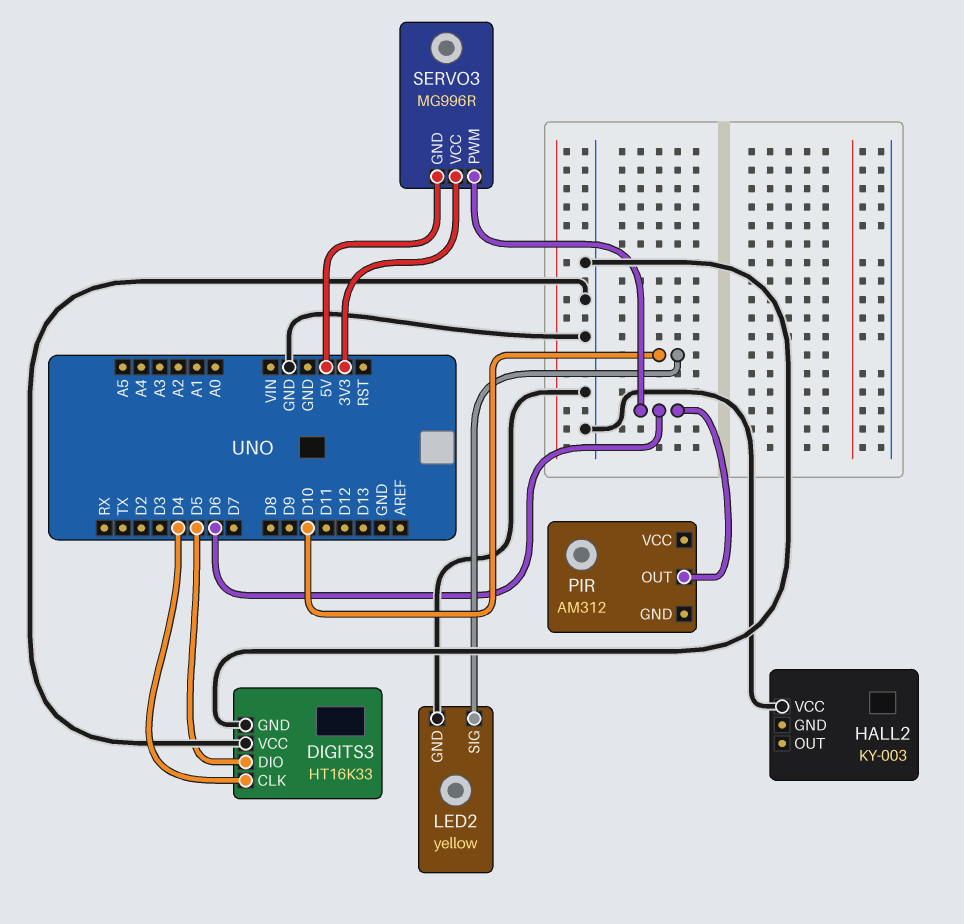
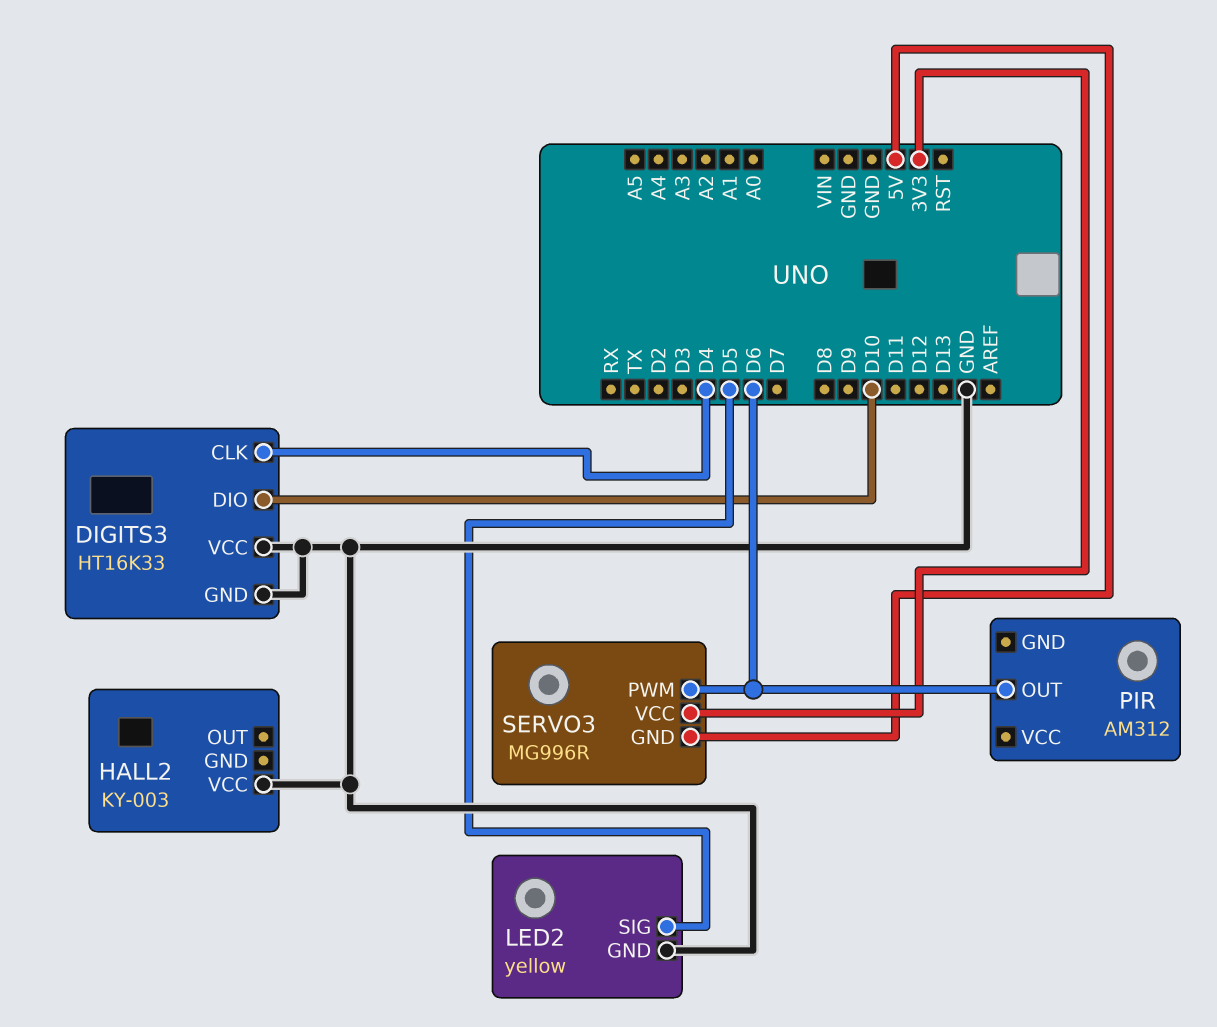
DIGITS3 pin DIO: D5 -> D10
LED2 pin SIG: D10 -> D5

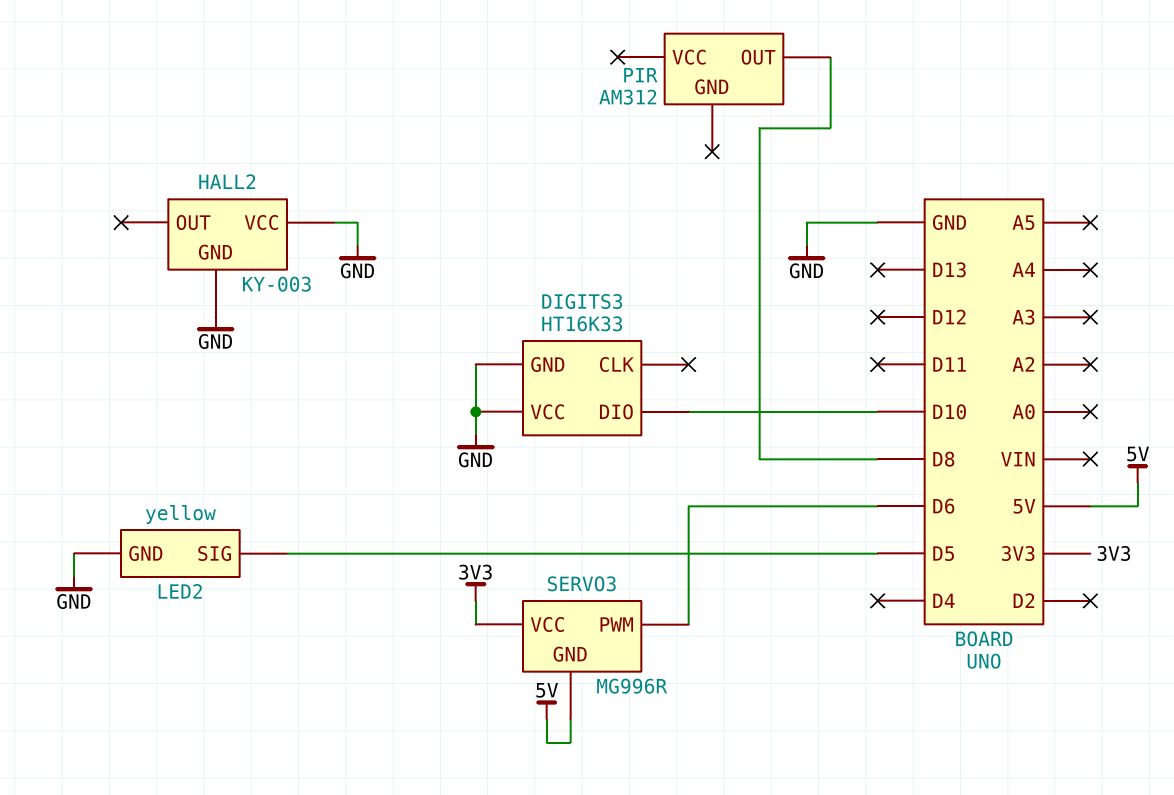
DIGITS3 pin CLK: D4 -> none
HALL2 pin GND: none -> GND
PIR pin OUT: D6 -> D8

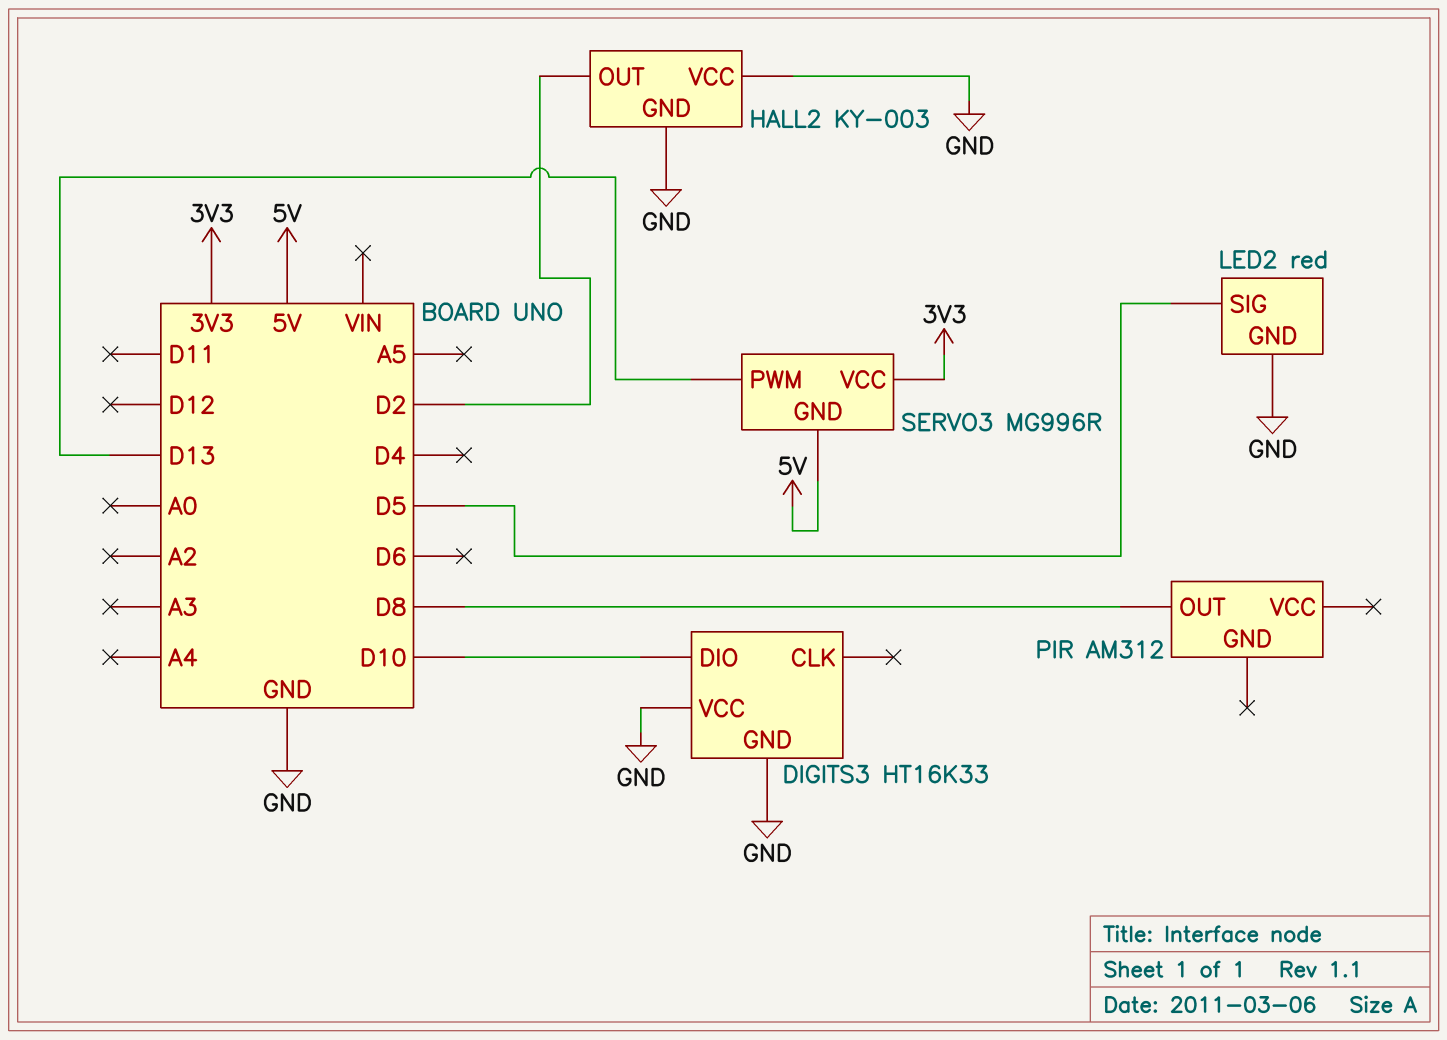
HALL2 pin OUT: none -> D2
LED2: yellow -> red
SERVO3 pin PWM: D6 -> D13

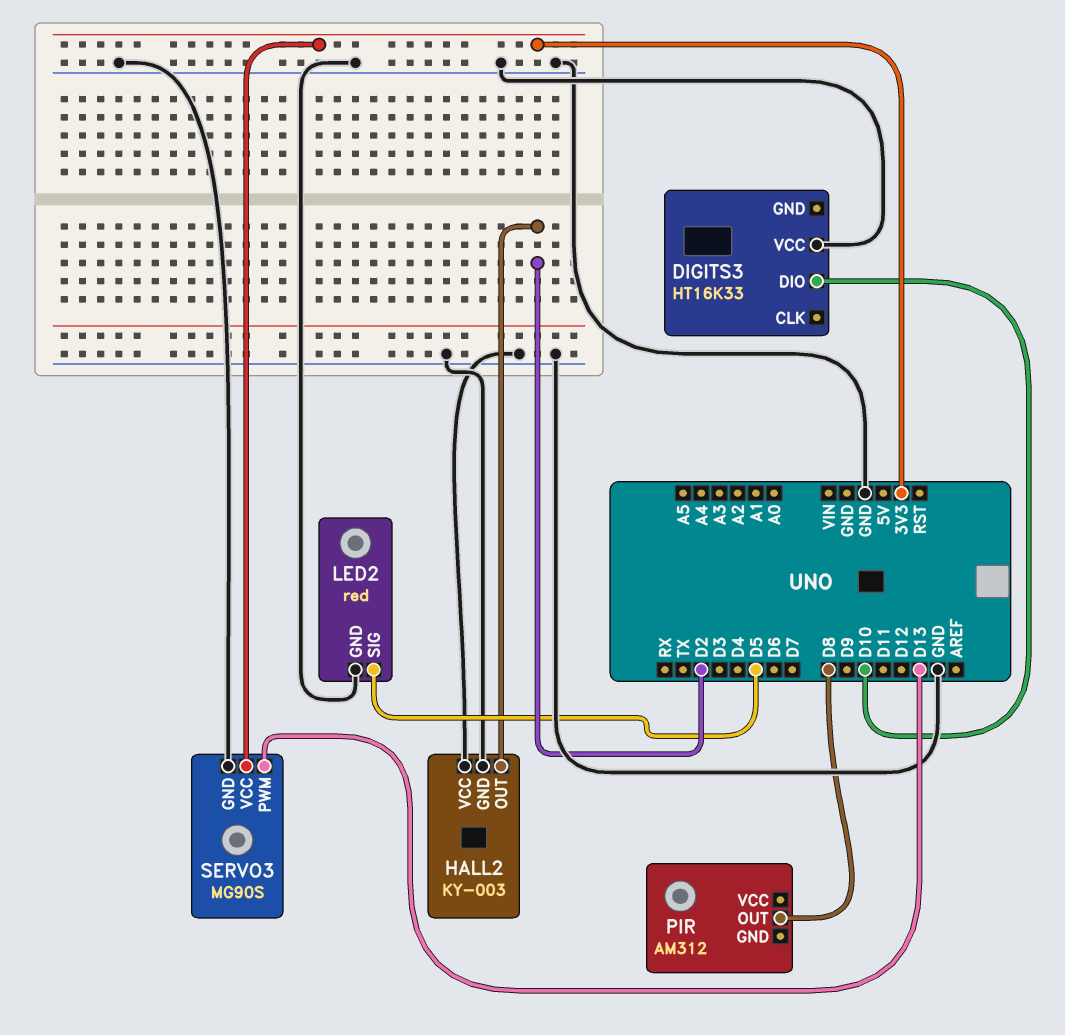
DIGITS3 pin GND: GND -> none
SERVO3: MG996R -> MG90S
SERVO3 pin GND: 5V -> GND

